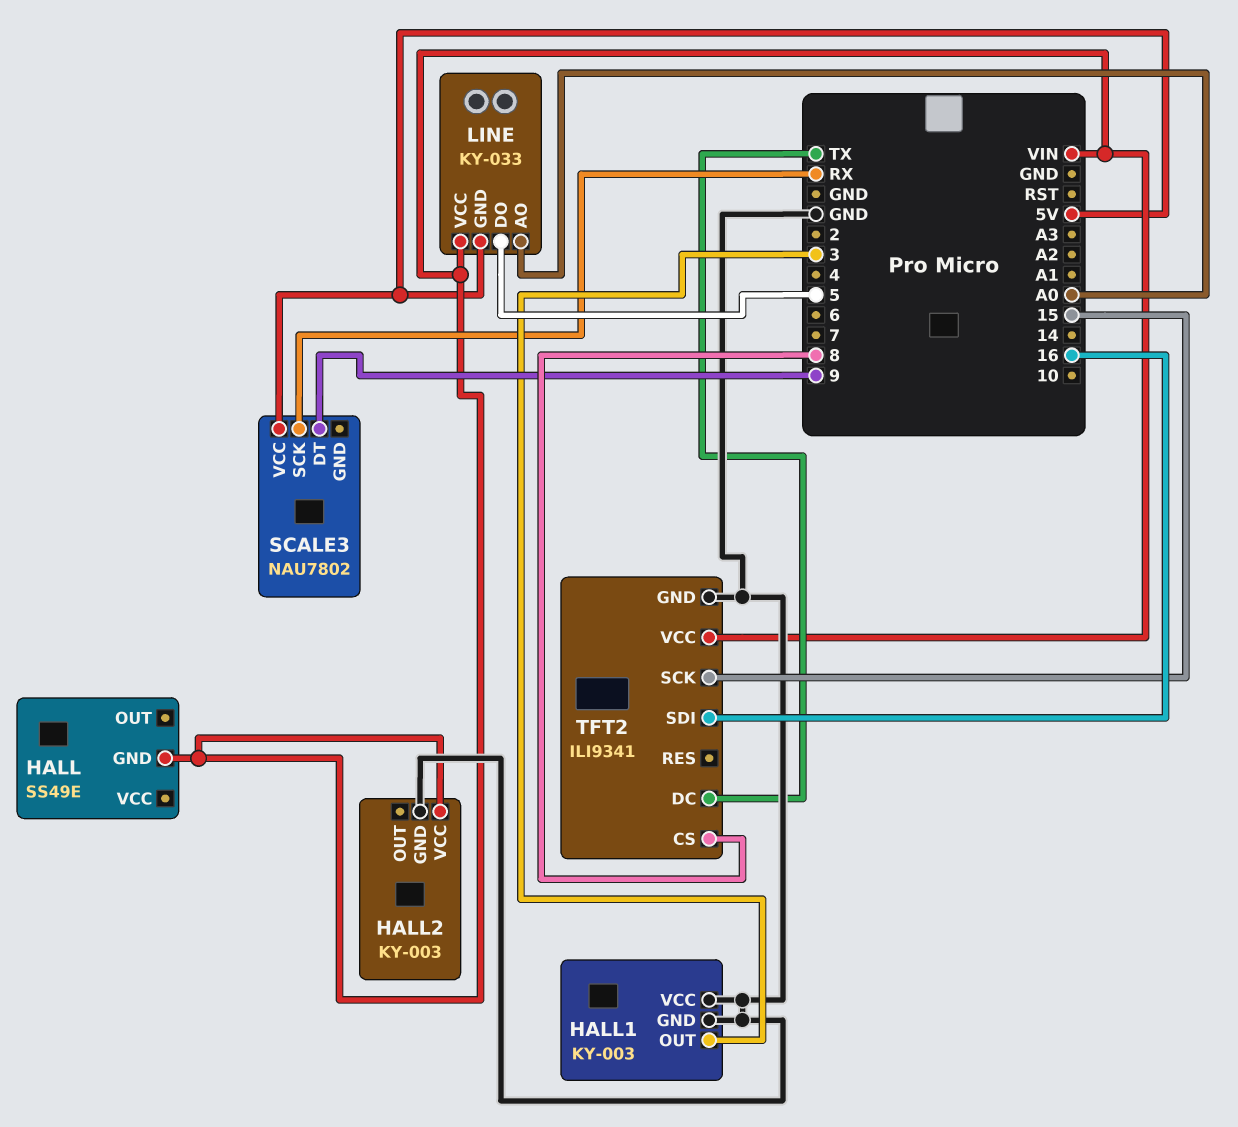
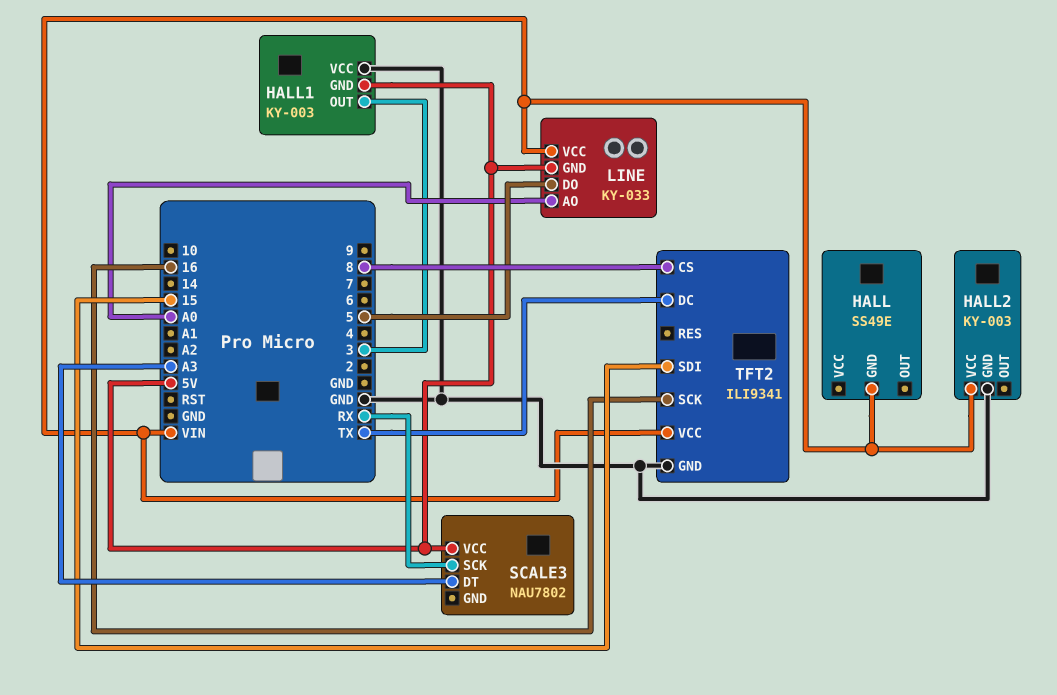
HALL1 pin GND: GND -> 5V
SCALE3 pin DT: 9 -> A3
TFT2 pin SCK: 15 -> 16
TFT2 pin SDI: 16 -> 15

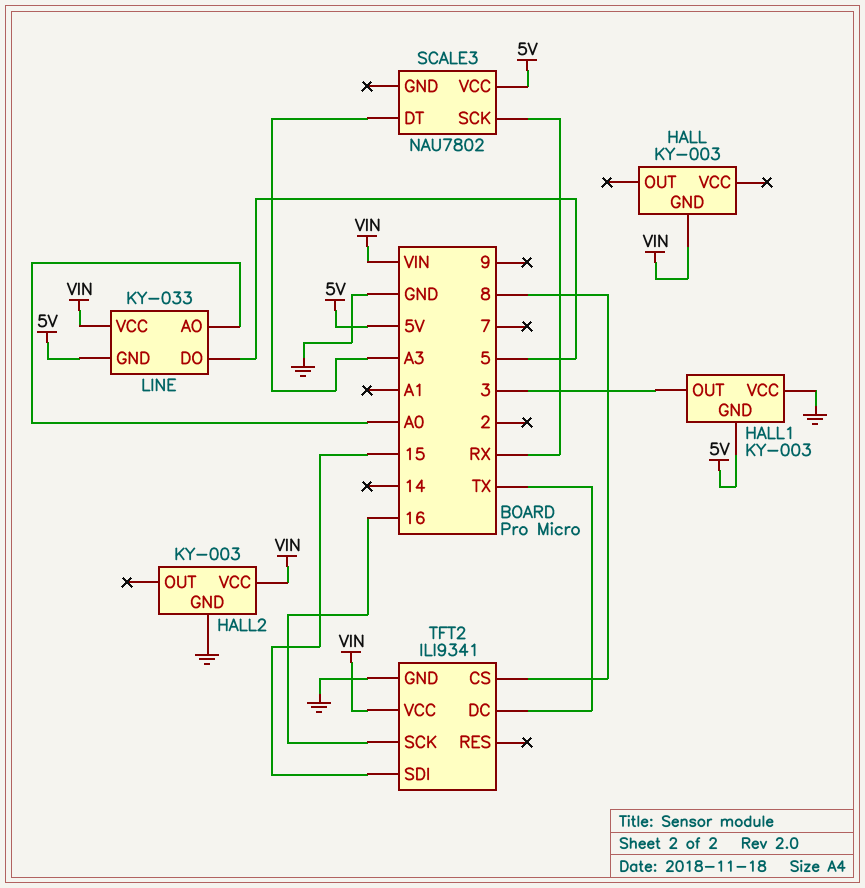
HALL: SS49E -> KY-003

